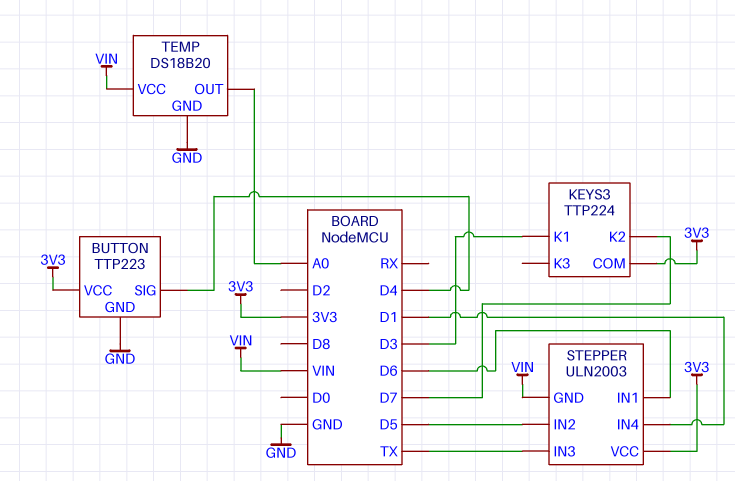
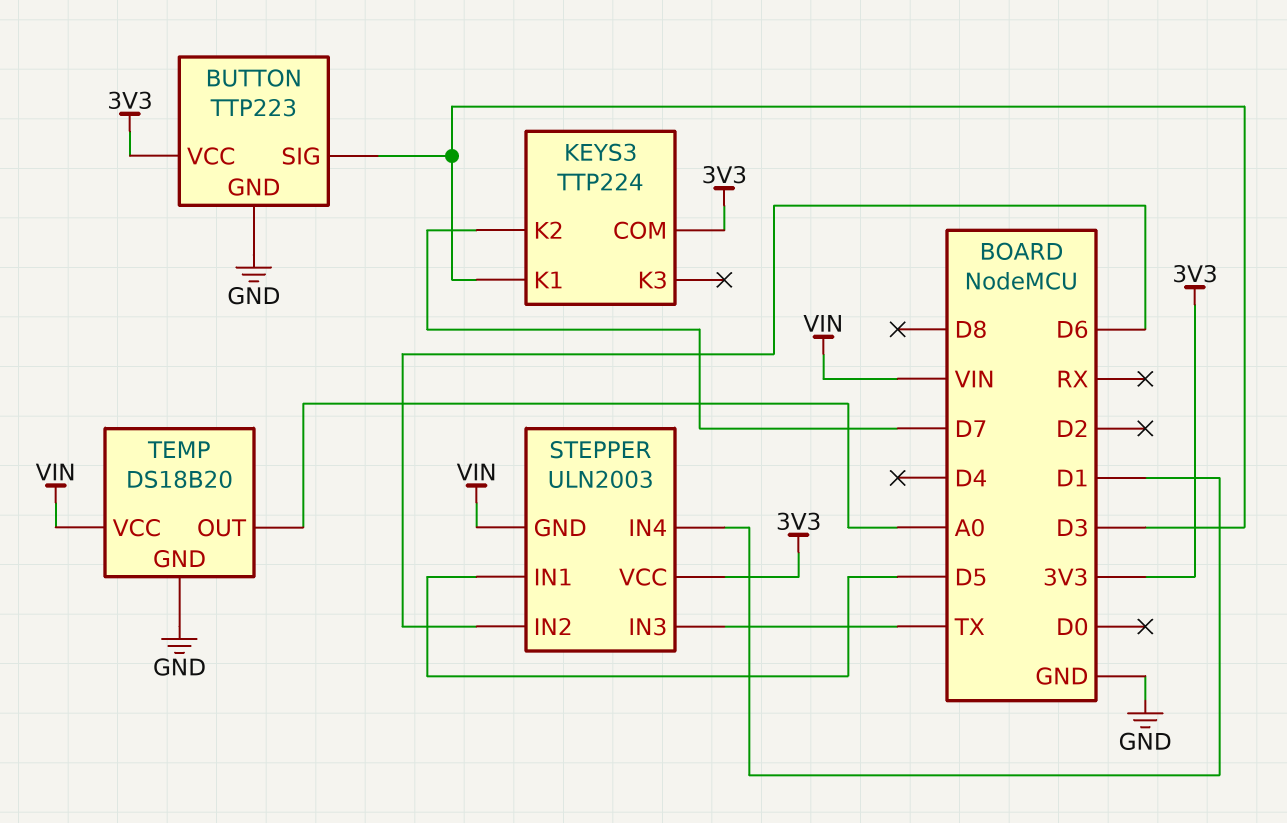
BUTTON pin SIG: D4 -> D3
STEPPER pin IN1: D6 -> D5
STEPPER pin IN2: D5 -> D6

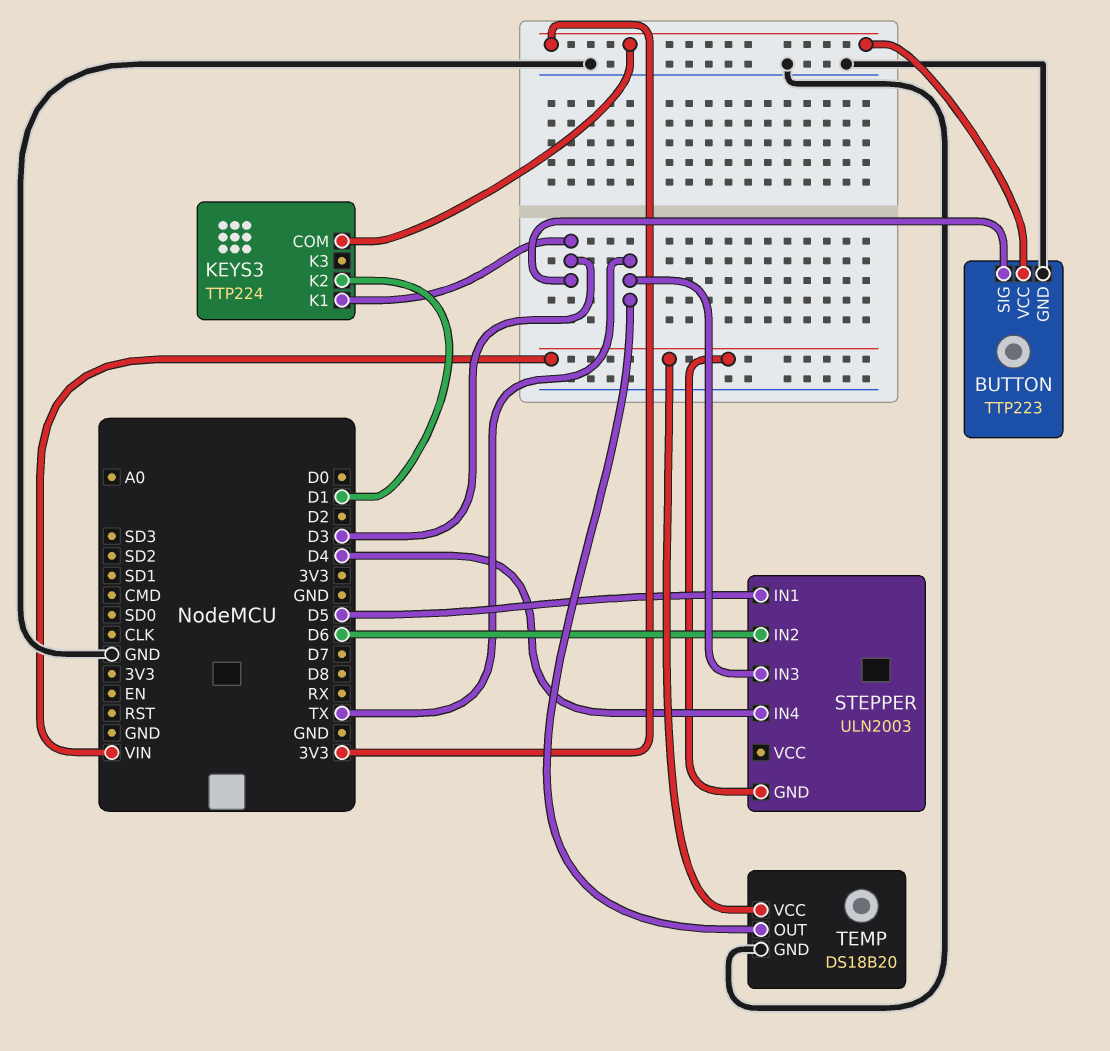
KEYS3 pin K2: D7 -> D1
STEPPER pin IN4: D1 -> D4
STEPPER pin VCC: 3V3 -> none
TEMP pin OUT: A0 -> TX

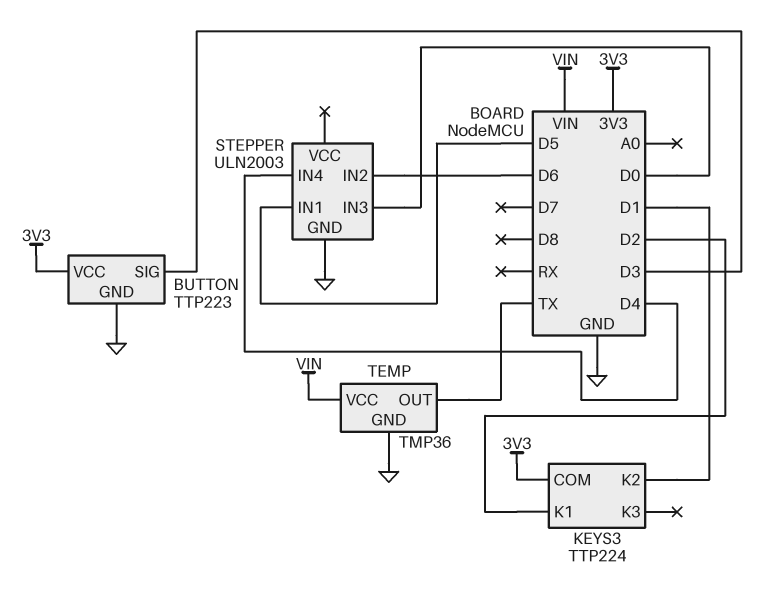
KEYS3 pin K1: D3 -> D2
STEPPER pin GND: VIN -> GND
STEPPER pin IN3: TX -> D0
TEMP: DS18B20 -> TMP36

